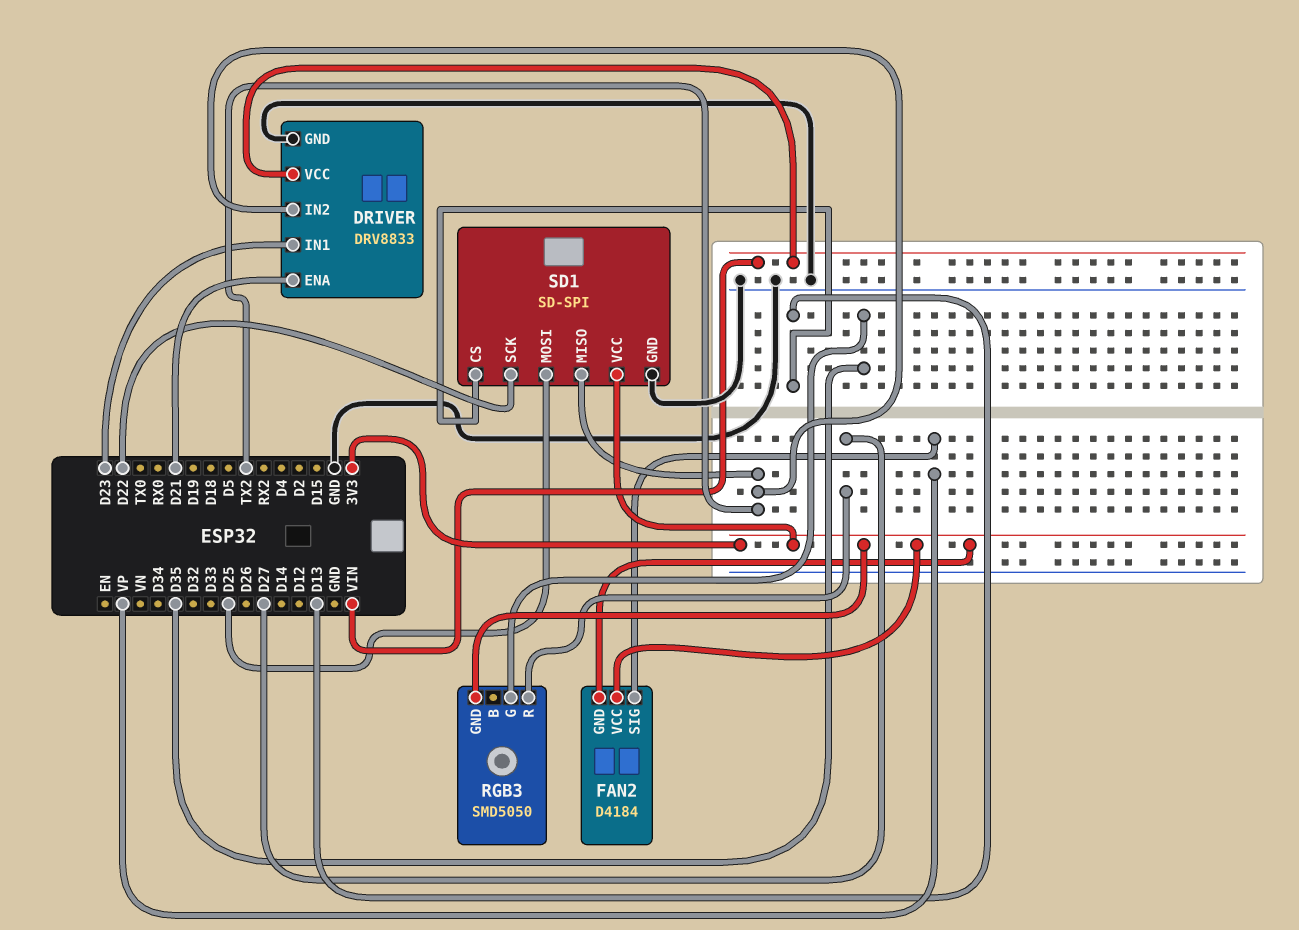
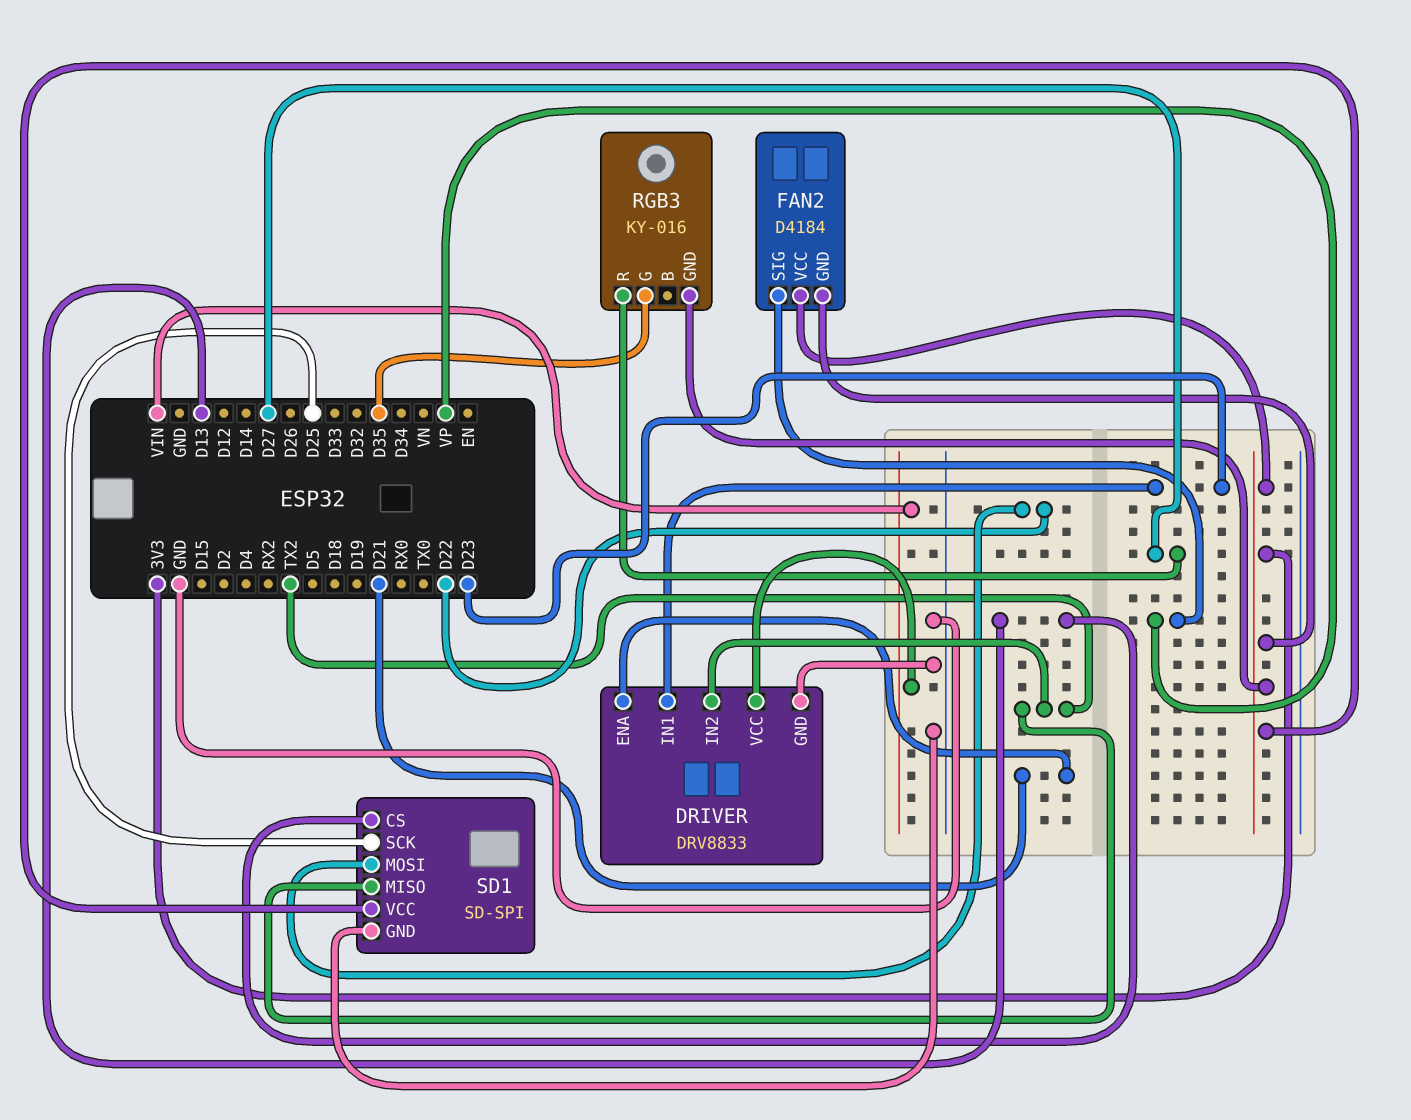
RGB3: SMD5050 -> KY-016
SD1 pin MOSI: D25 -> D22
SD1 pin SCK: D22 -> D25

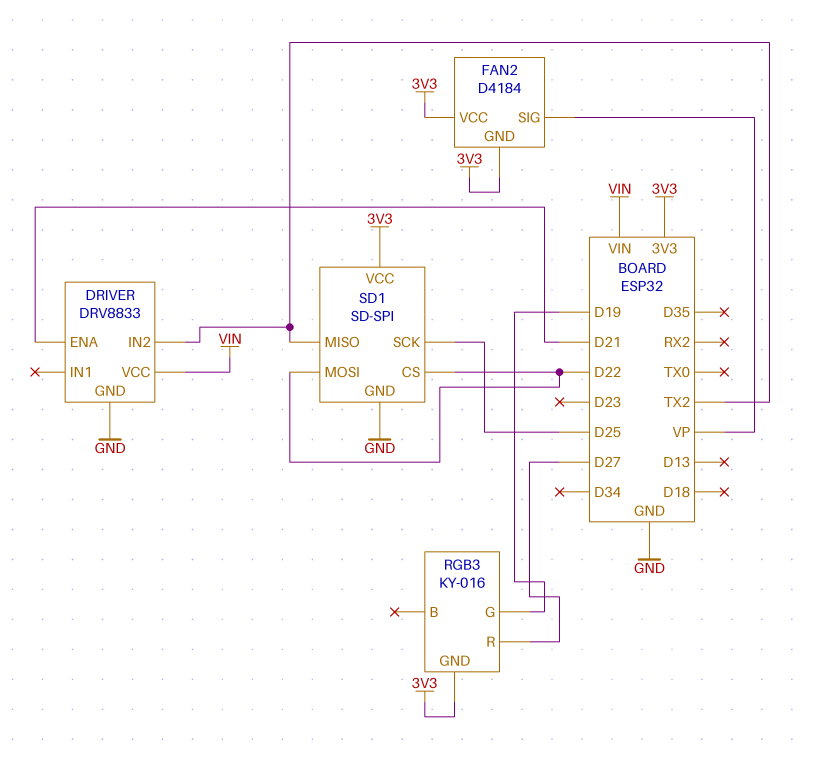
DRIVER pin IN1: D23 -> none
RGB3 pin G: D35 -> D19
SD1 pin CS: D13 -> D22

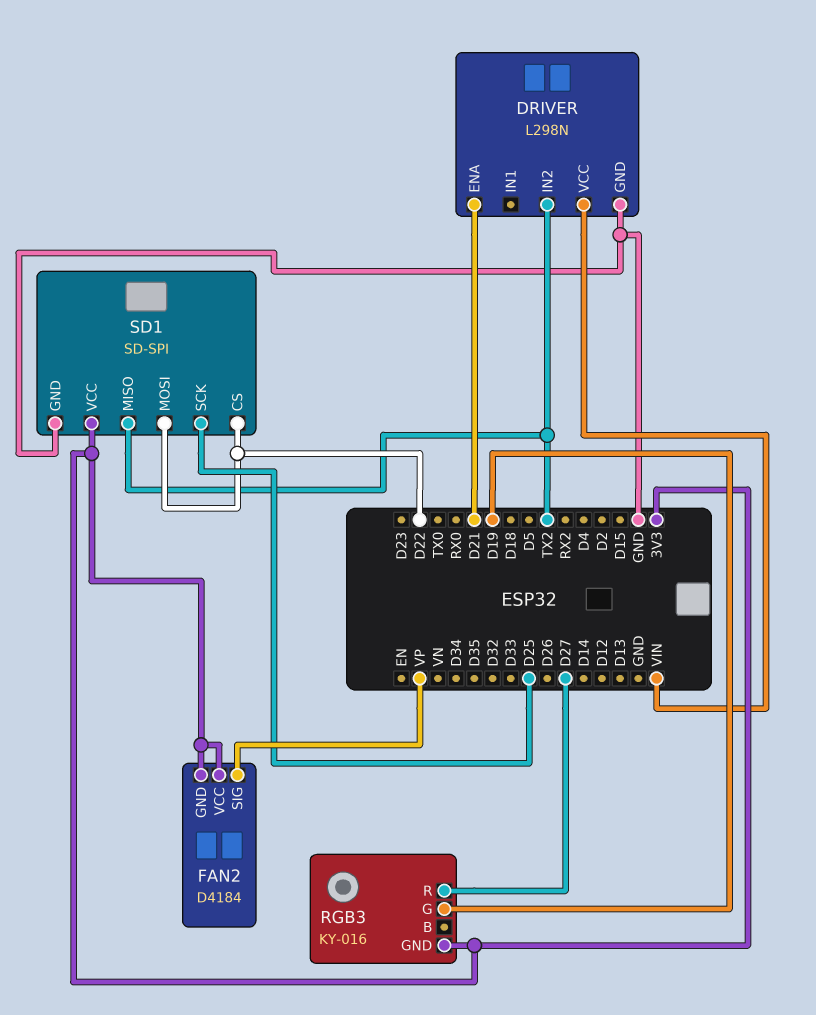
DRIVER: DRV8833 -> L298N

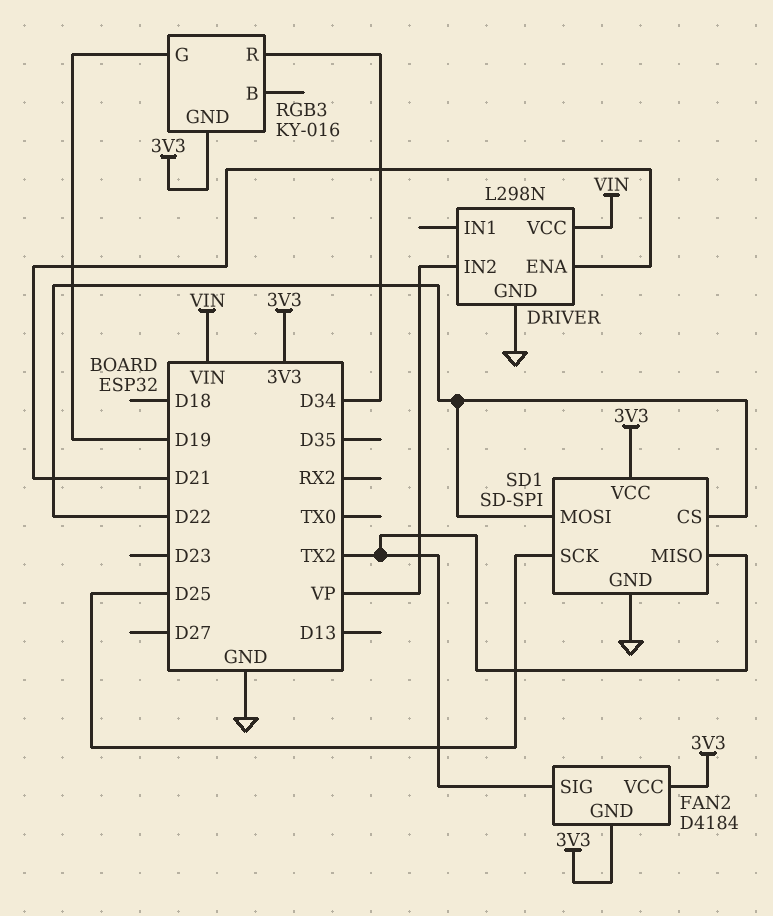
DRIVER pin IN2: TX2 -> VP
FAN2 pin SIG: VP -> TX2
RGB3 pin R: D27 -> D34

